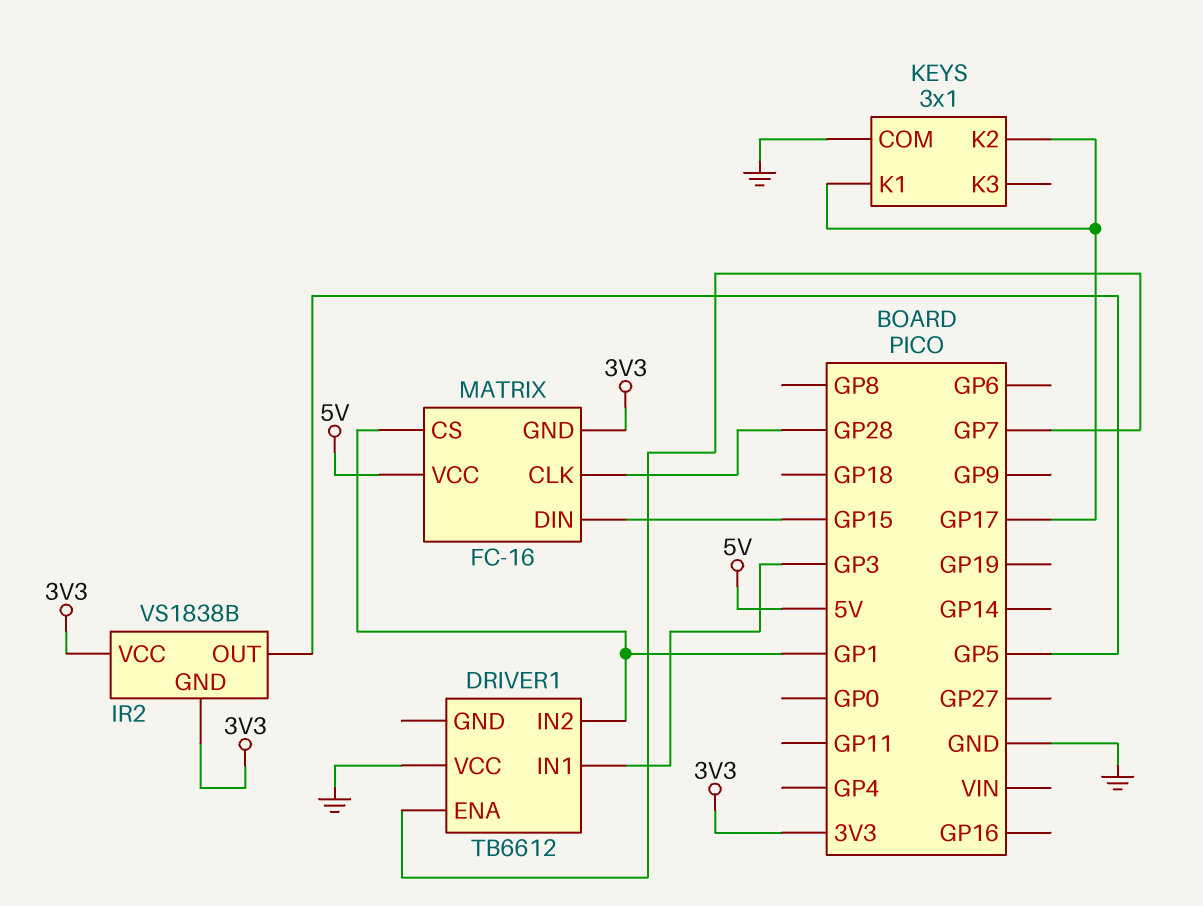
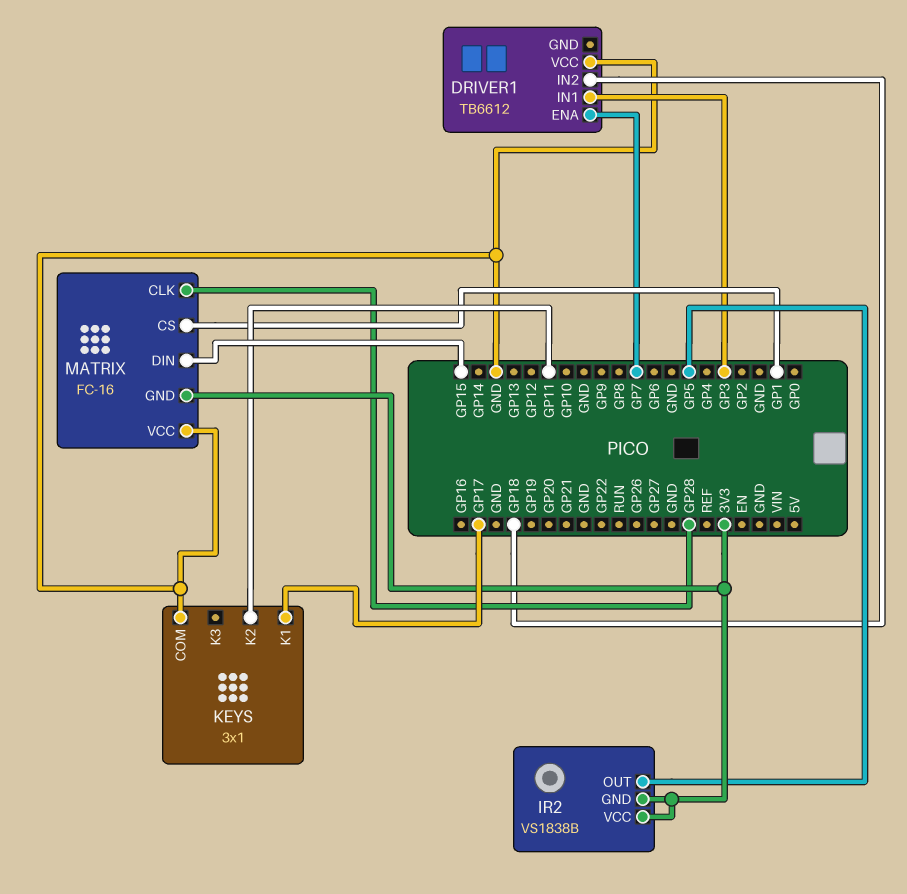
DRIVER1 pin IN2: GP1 -> GP18
KEYS pin K2: GP17 -> GP11
MATRIX pin VCC: 5V -> GND

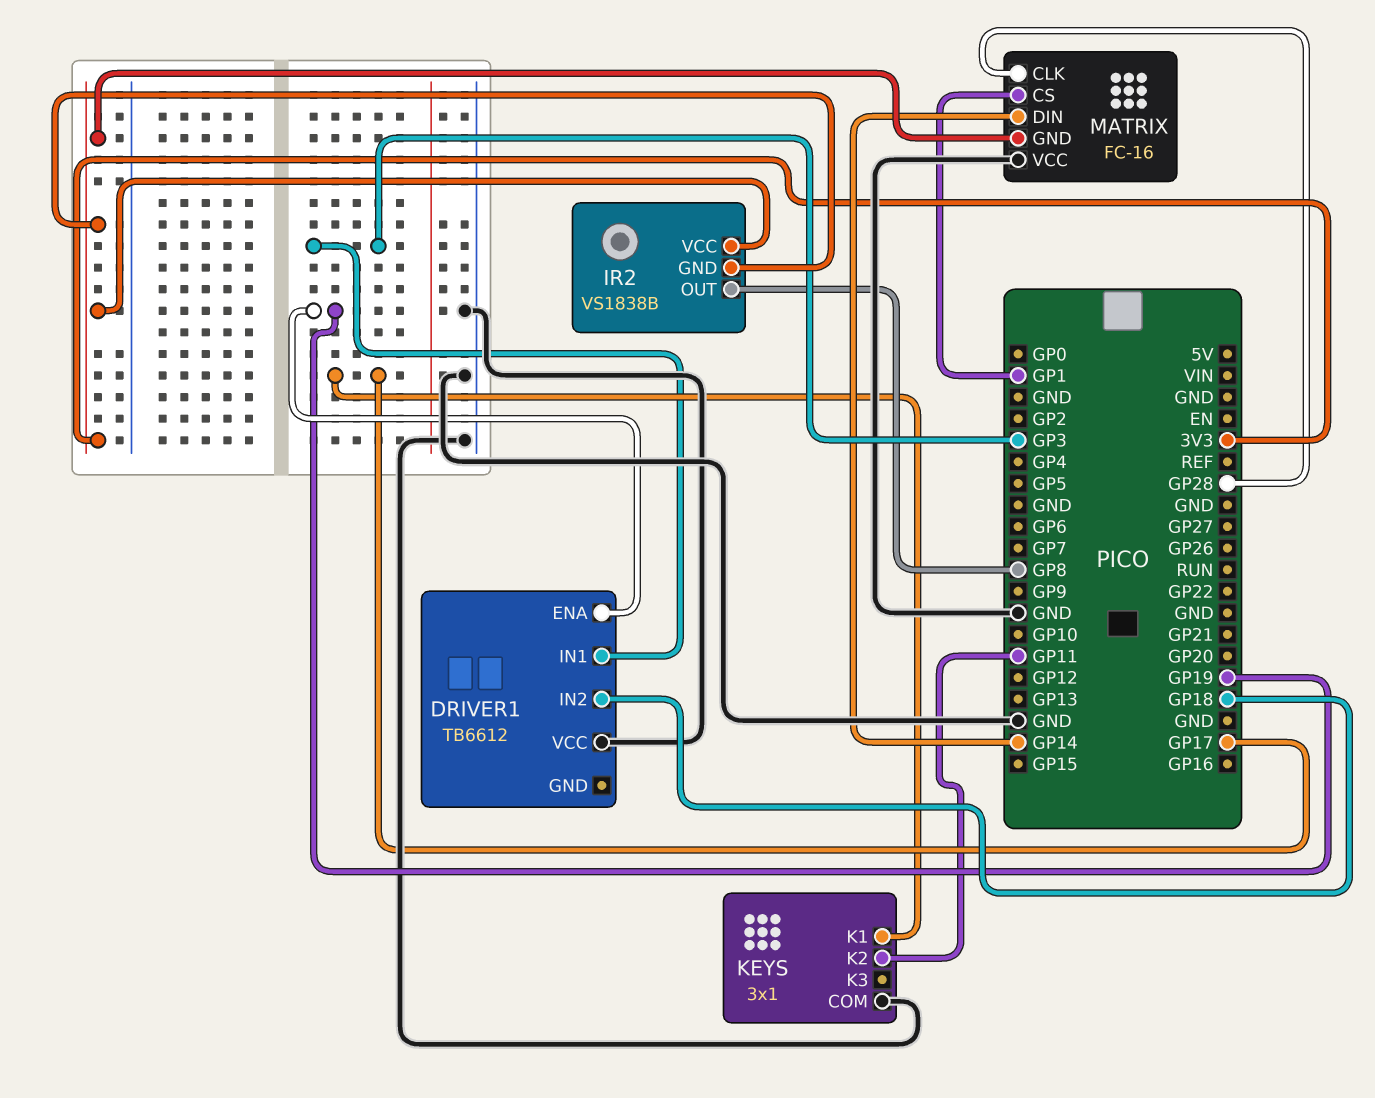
DRIVER1 pin ENA: GP7 -> GP19
IR2 pin OUT: GP5 -> GP8
MATRIX pin DIN: GP15 -> GP14

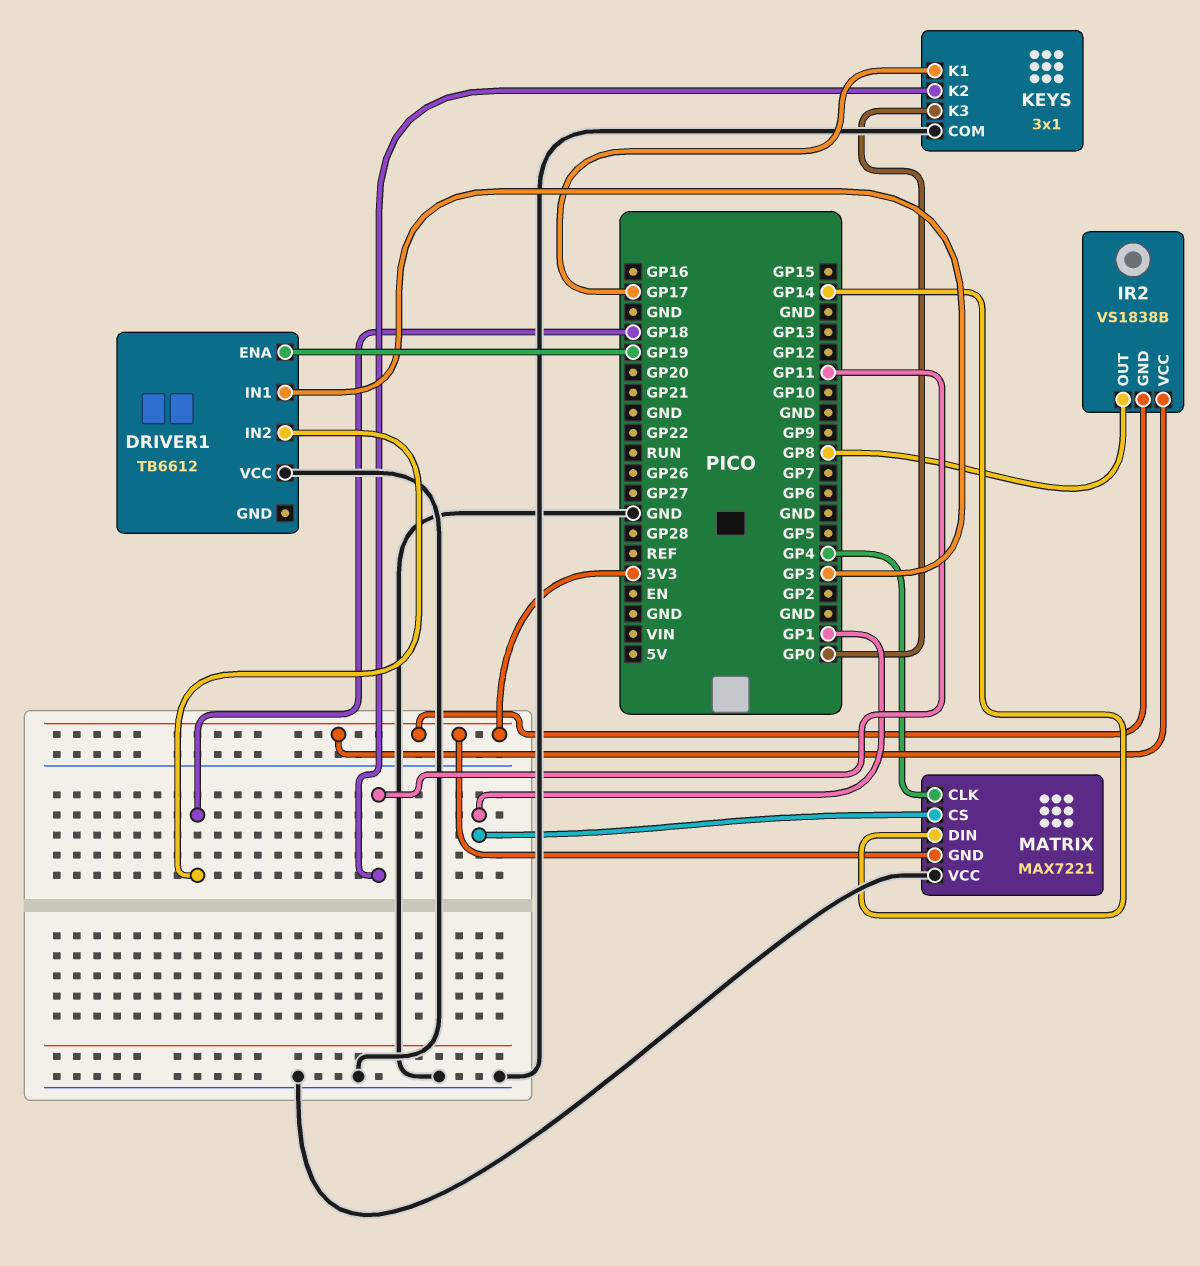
KEYS pin K3: none -> GP0
MATRIX: FC-16 -> MAX7221
MATRIX pin CLK: GP28 -> GP4

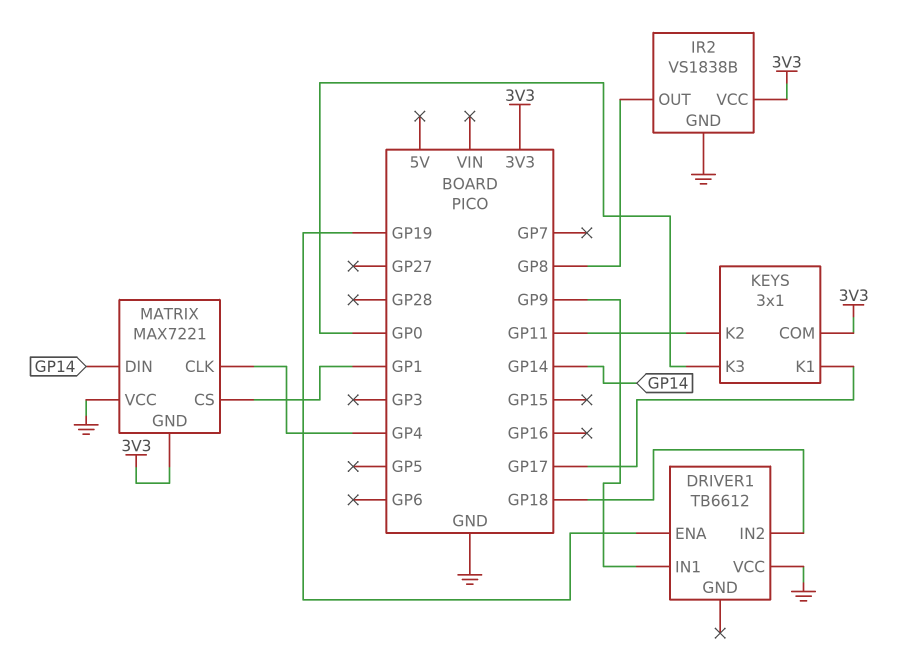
DRIVER1 pin IN1: GP3 -> GP9
IR2 pin GND: 3V3 -> GND
KEYS pin COM: GND -> 3V3

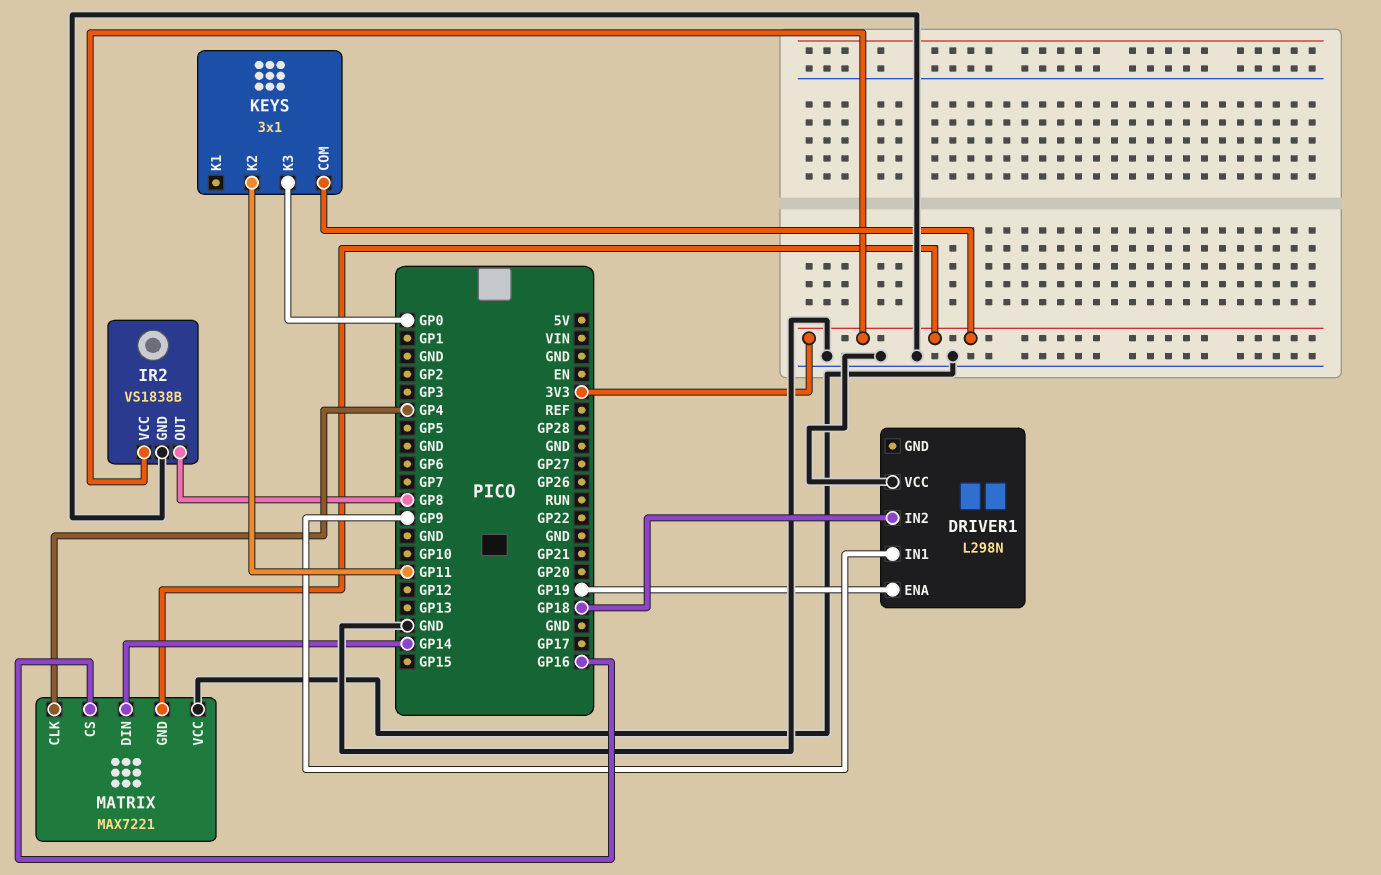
DRIVER1: TB6612 -> L298N
KEYS pin K1: GP17 -> none
MATRIX pin CS: GP1 -> GP16

